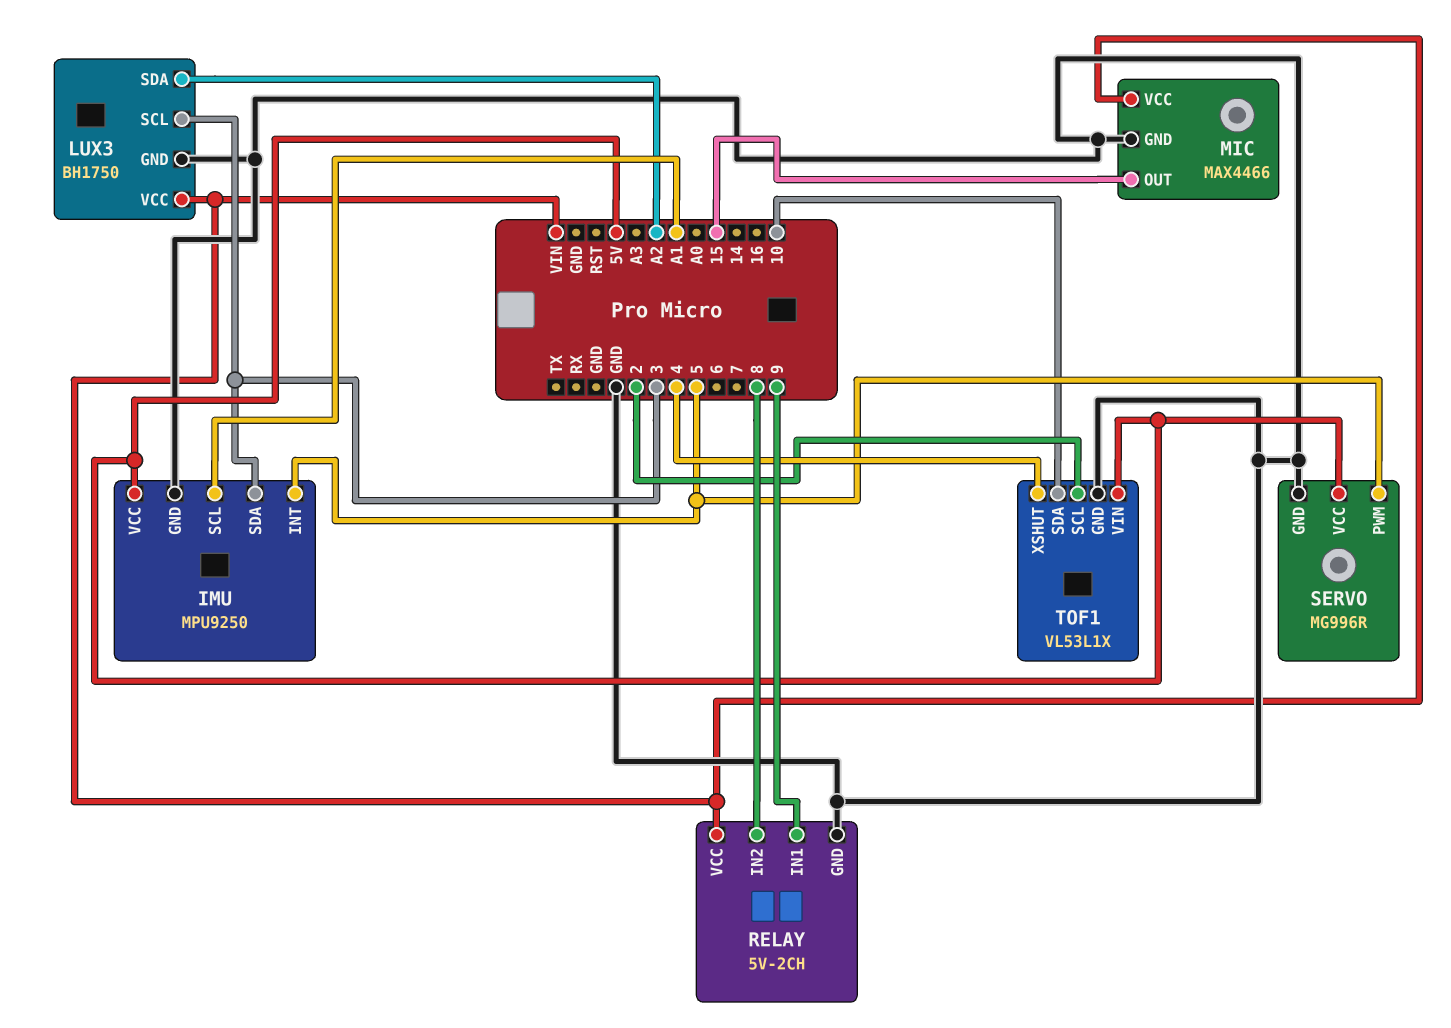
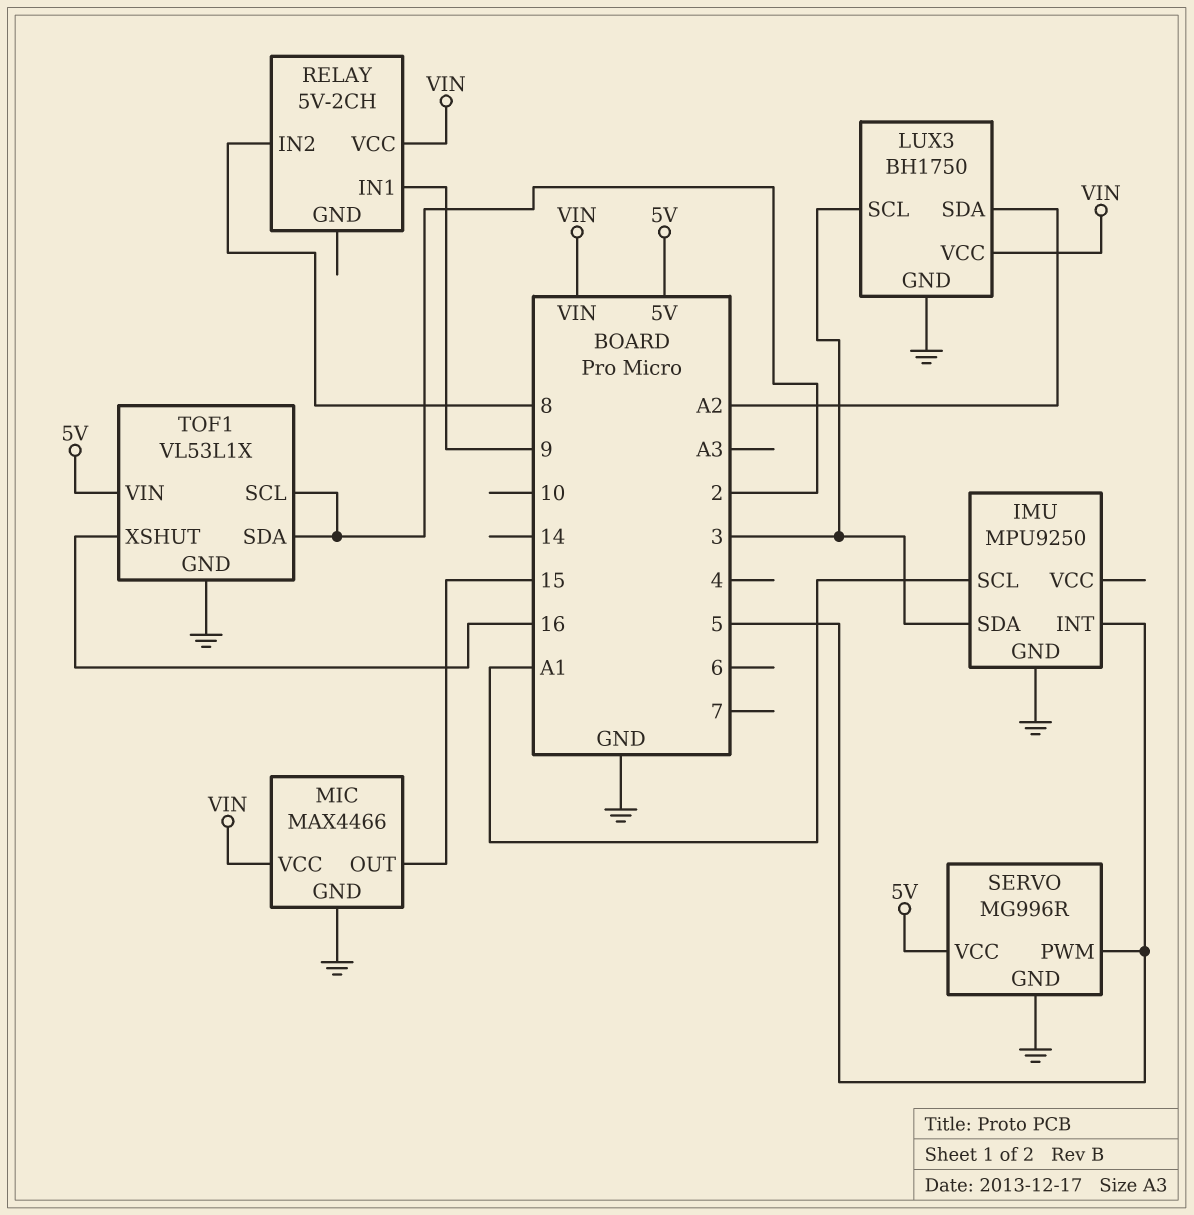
IMU pin VCC: 5V -> none
RELAY pin GND: GND -> none
TOF1 pin SDA: 10 -> 2
TOF1 pin XSHUT: 4 -> 16

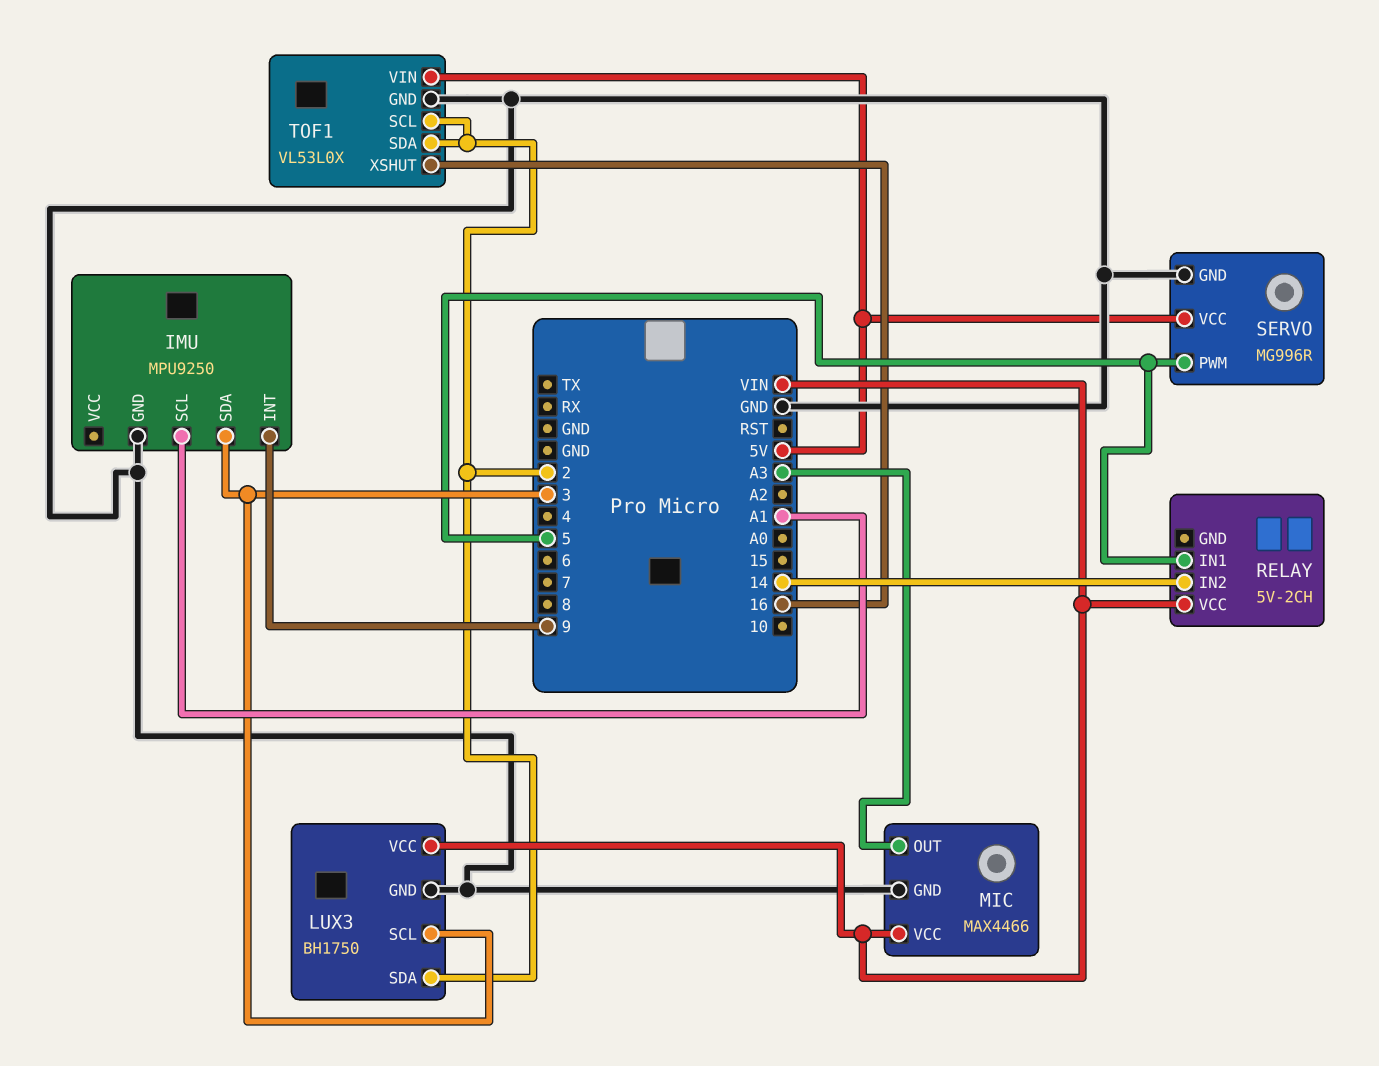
IMU pin INT: 5 -> 9
LUX3 pin SDA: A2 -> 2
MIC pin OUT: 15 -> A3
RELAY pin IN1: 9 -> 5
RELAY pin IN2: 8 -> 14
TOF1: VL53L1X -> VL53L0X

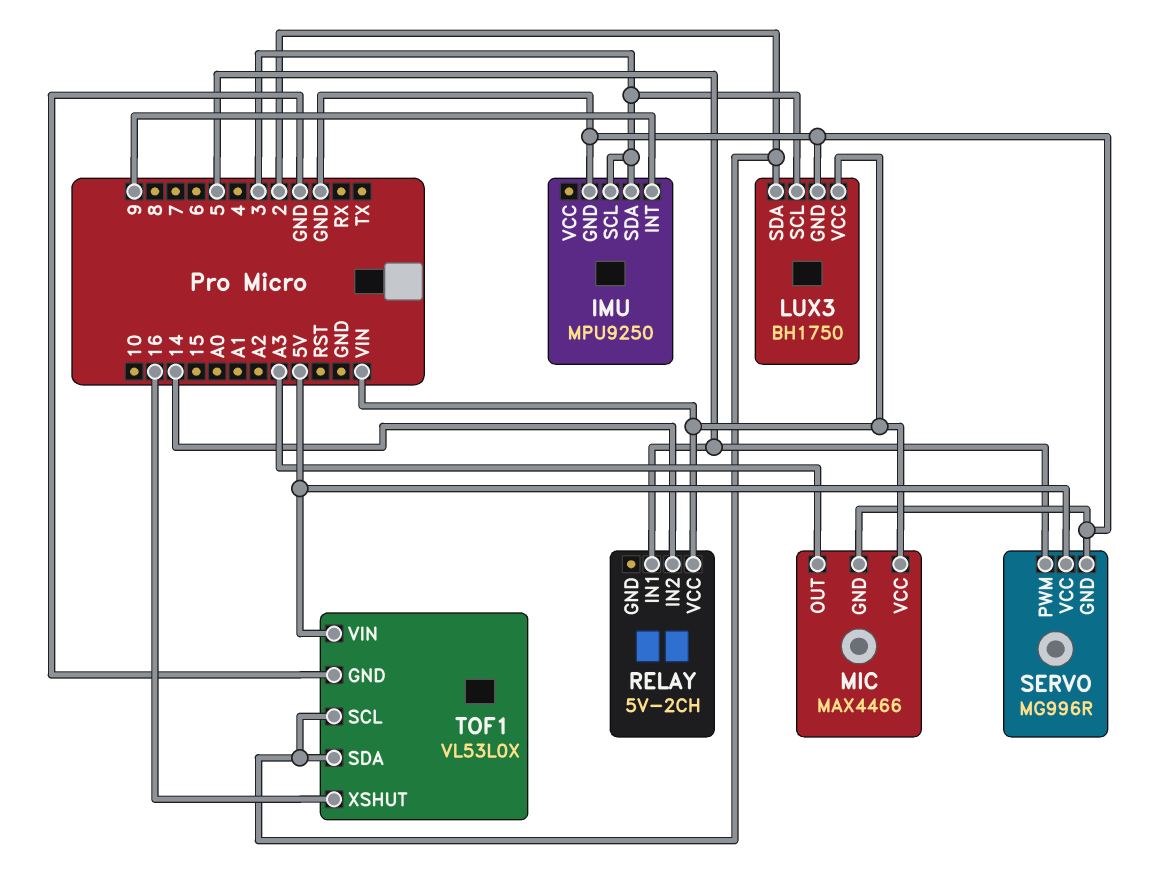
IMU pin SCL: A1 -> 3

